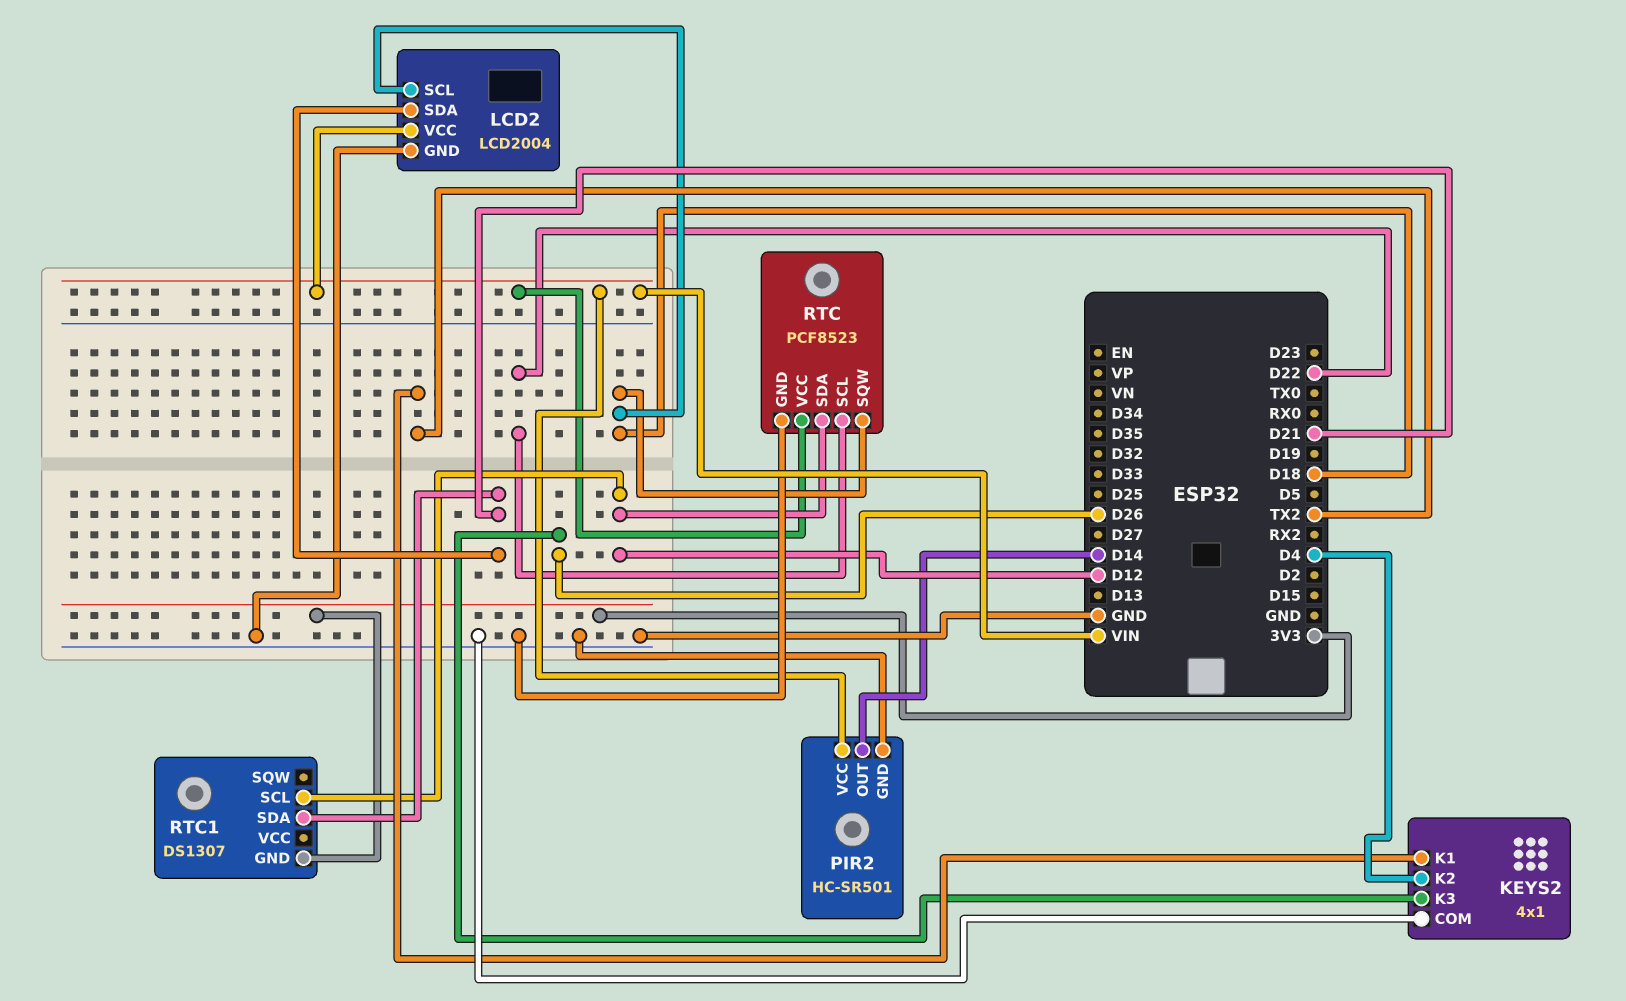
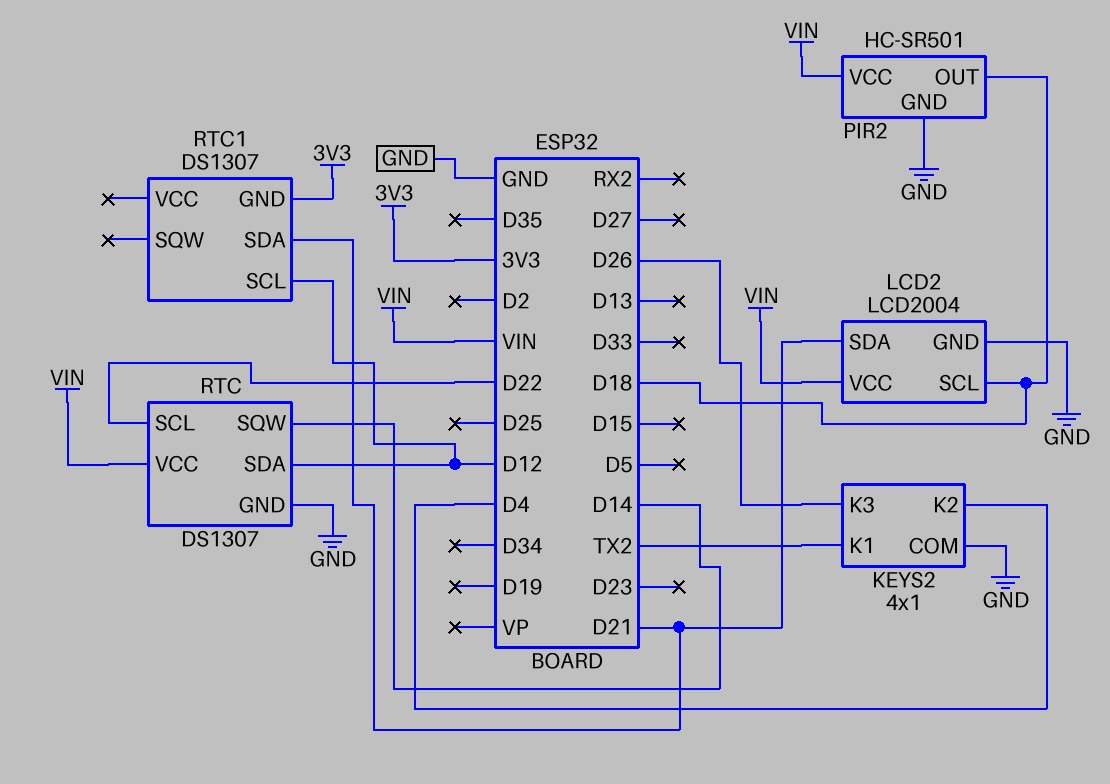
PIR2 pin OUT: D14 -> D18
RTC: PCF8523 -> DS1307
RTC pin SQW: D18 -> D14

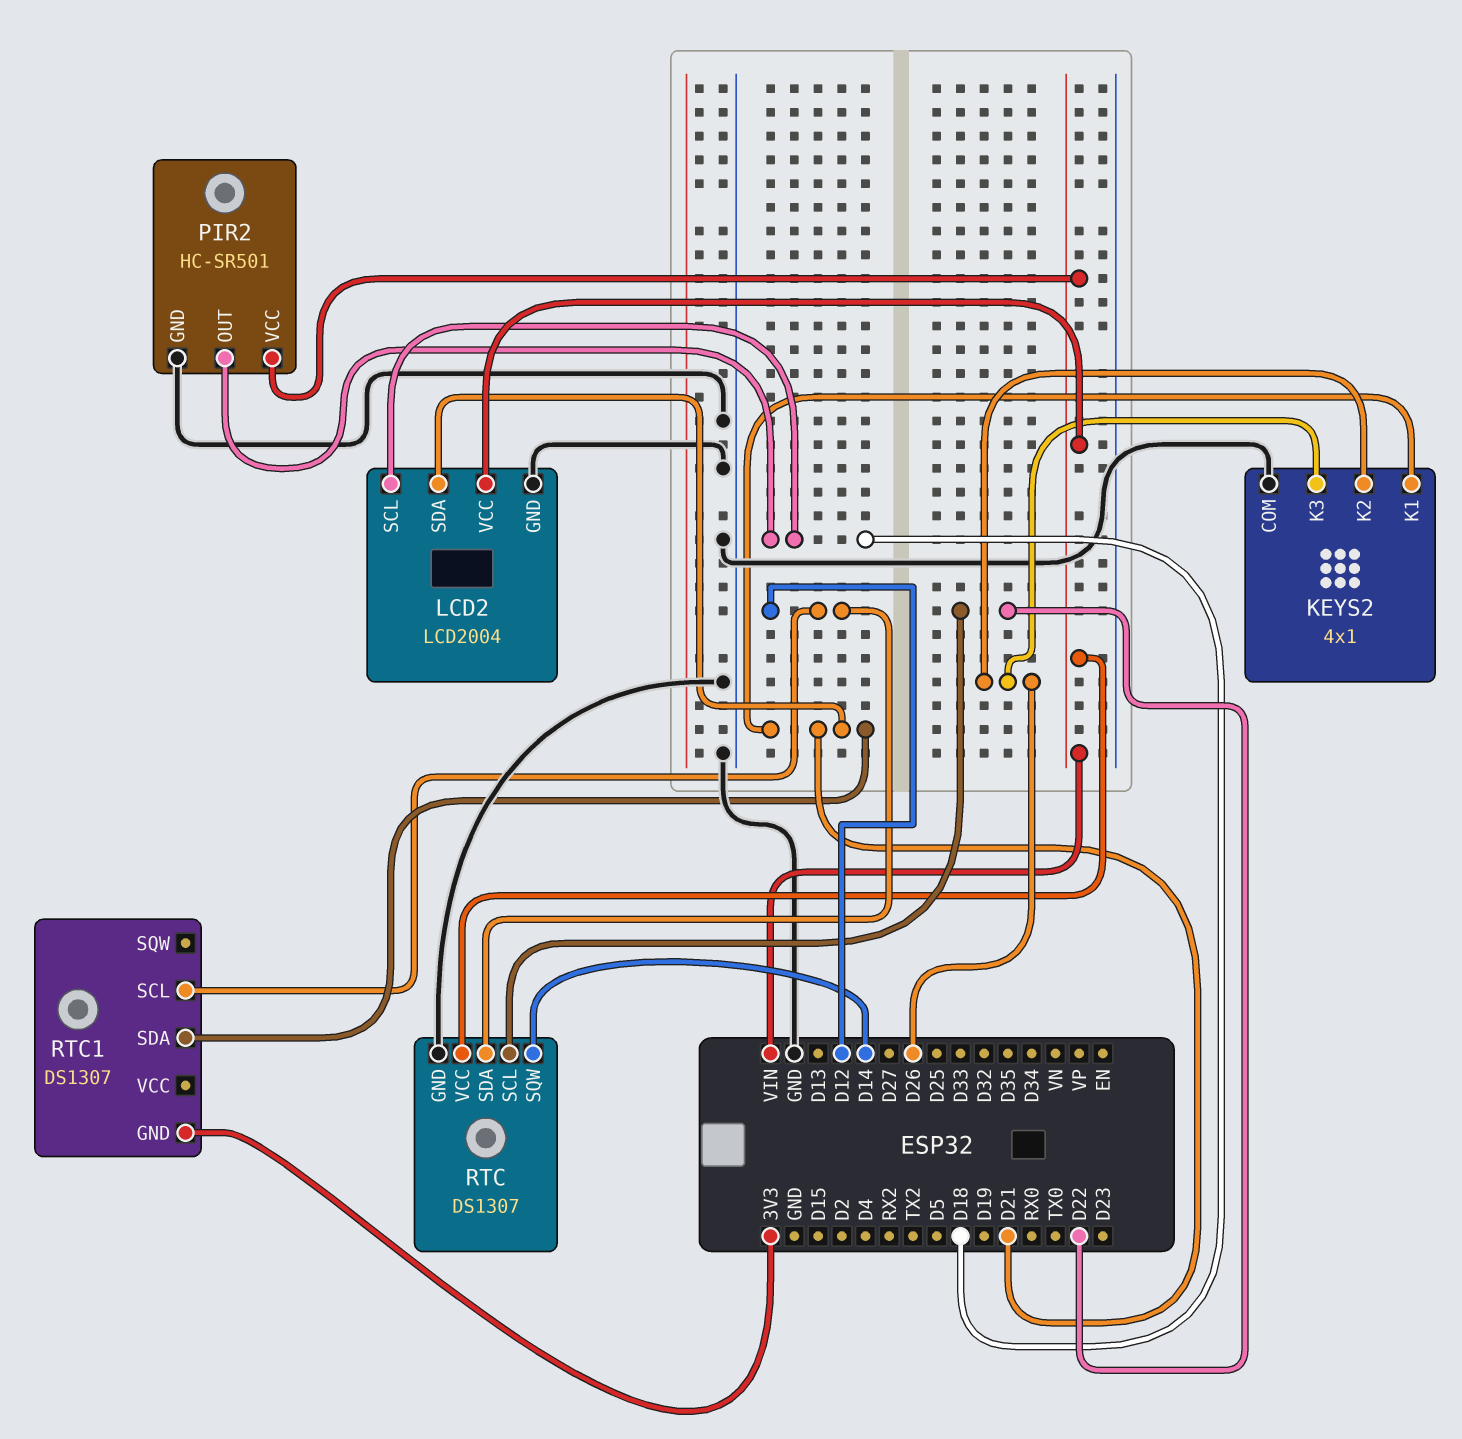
KEYS2 pin K1: TX2 -> D21
KEYS2 pin K2: D4 -> D26

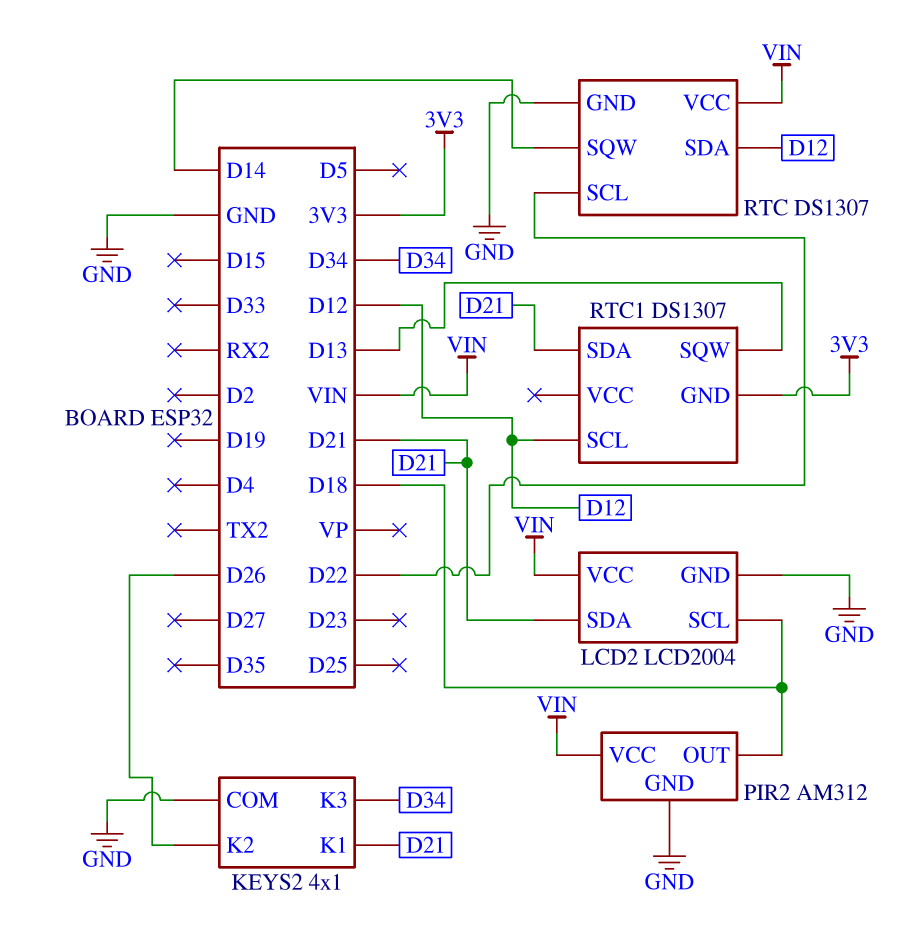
KEYS2 pin K3: D26 -> D34
PIR2: HC-SR501 -> AM312
RTC1 pin SQW: none -> D13

